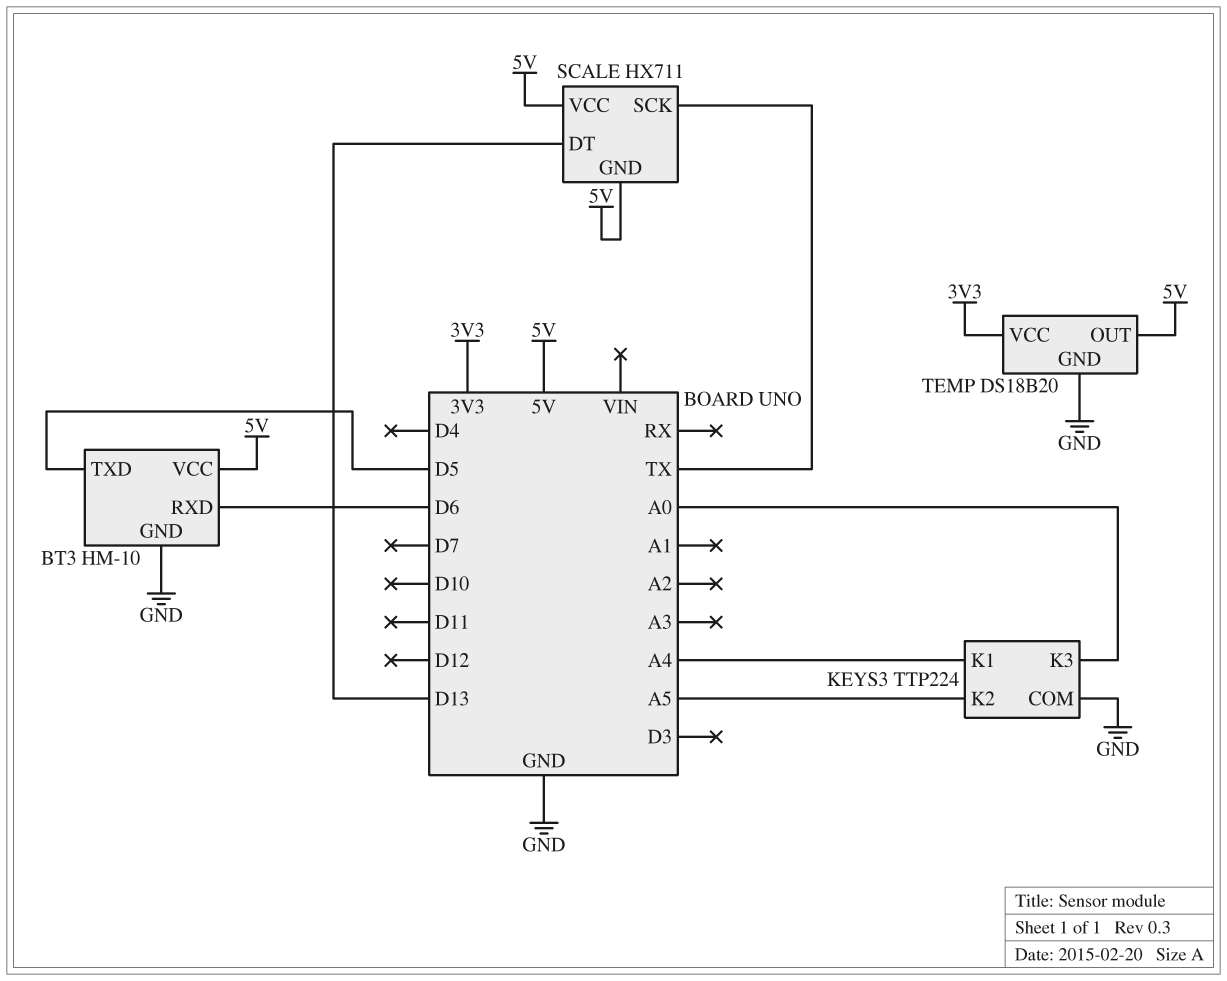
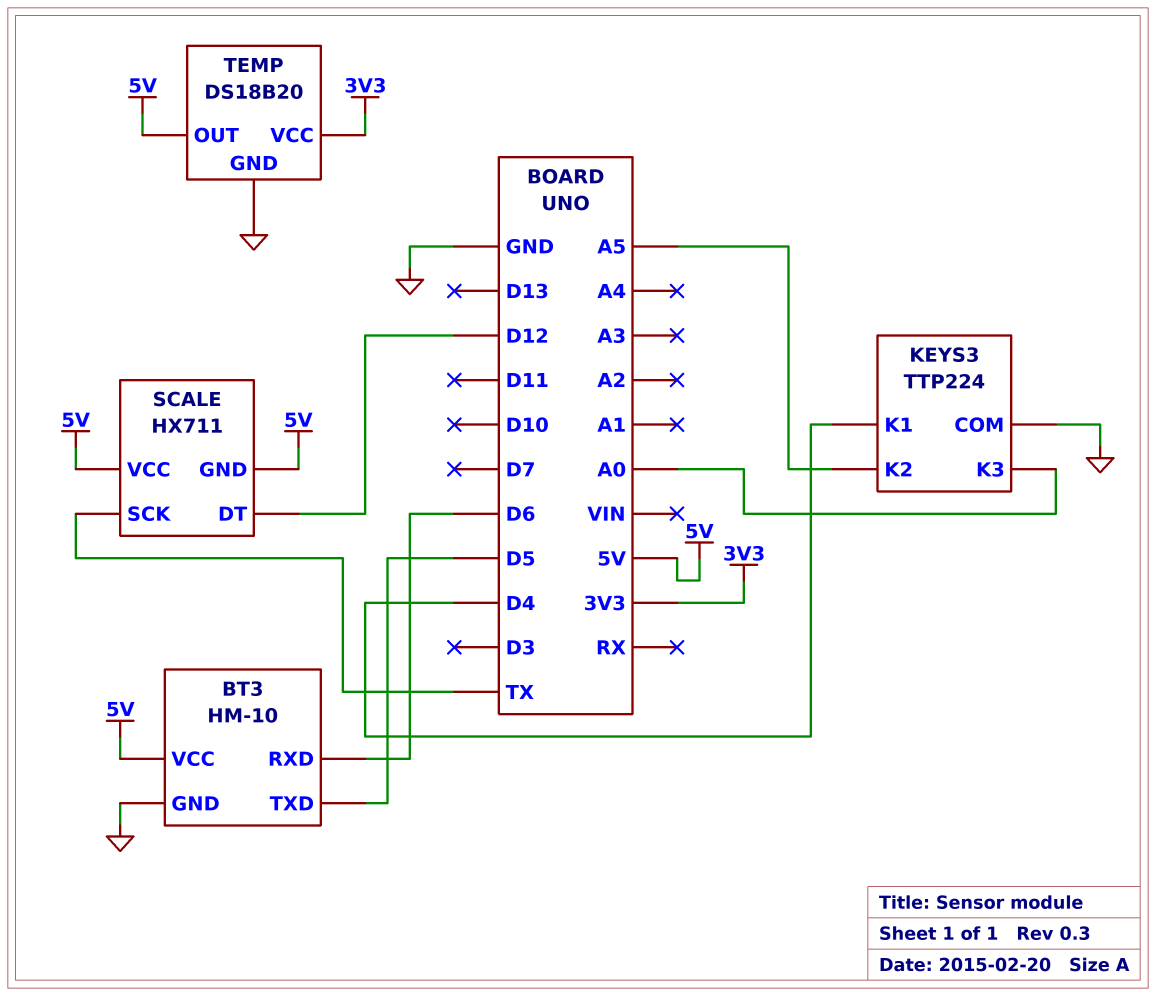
KEYS3 pin K1: A4 -> D4
SCALE pin DT: D13 -> D12

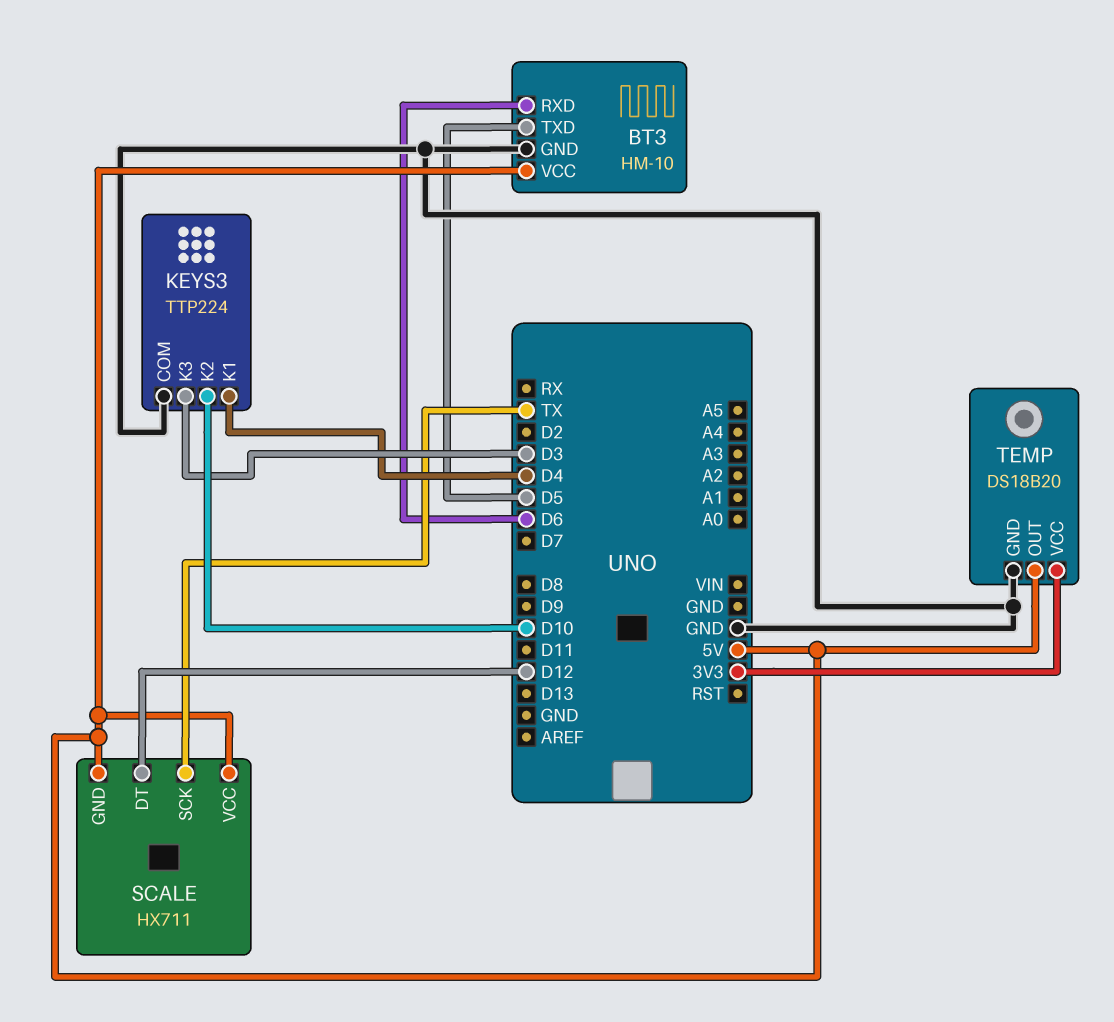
KEYS3 pin K2: A5 -> D10
KEYS3 pin K3: A0 -> D3

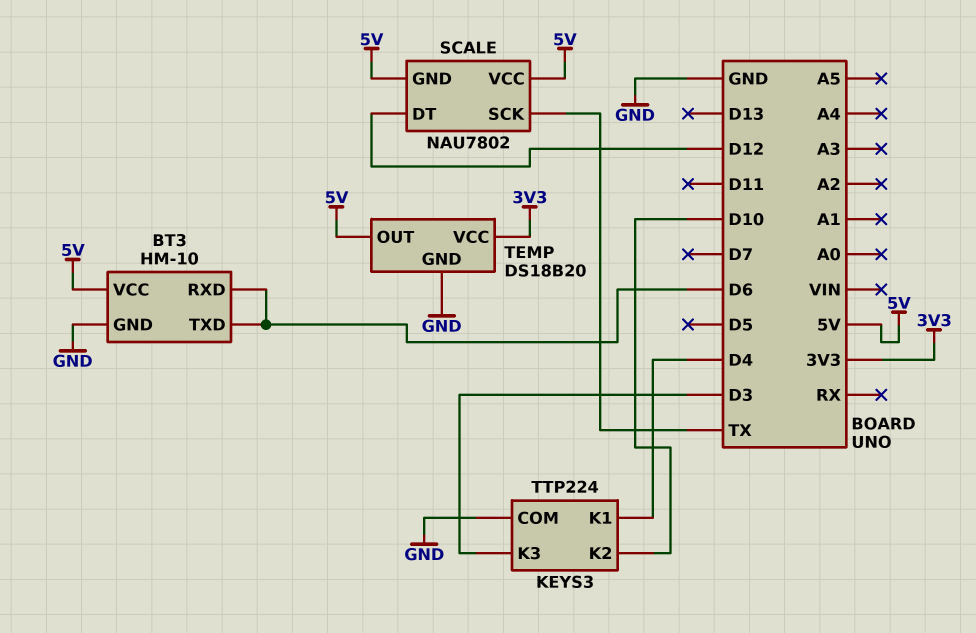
BT3 pin TXD: D5 -> D6
SCALE: HX711 -> NAU7802

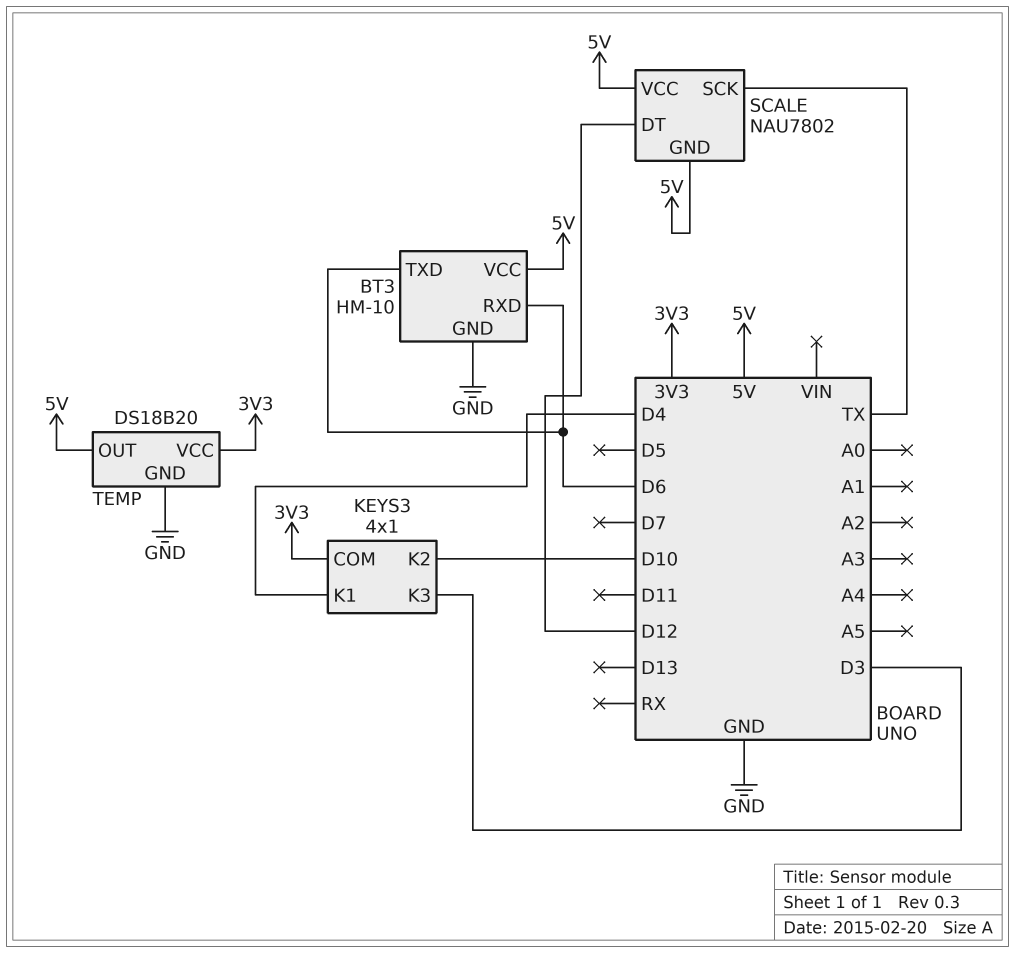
KEYS3: TTP224 -> 4x1
KEYS3 pin COM: GND -> 3V3

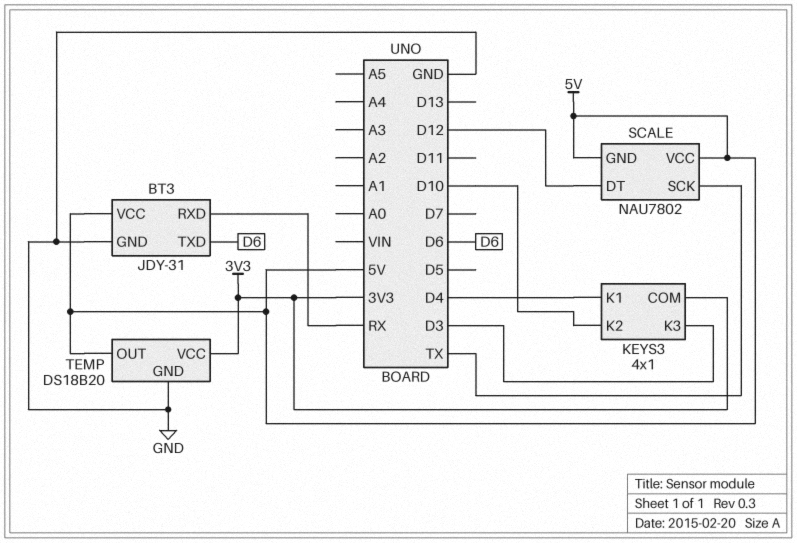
BT3: HM-10 -> JDY-31
BT3 pin RXD: D6 -> RX

